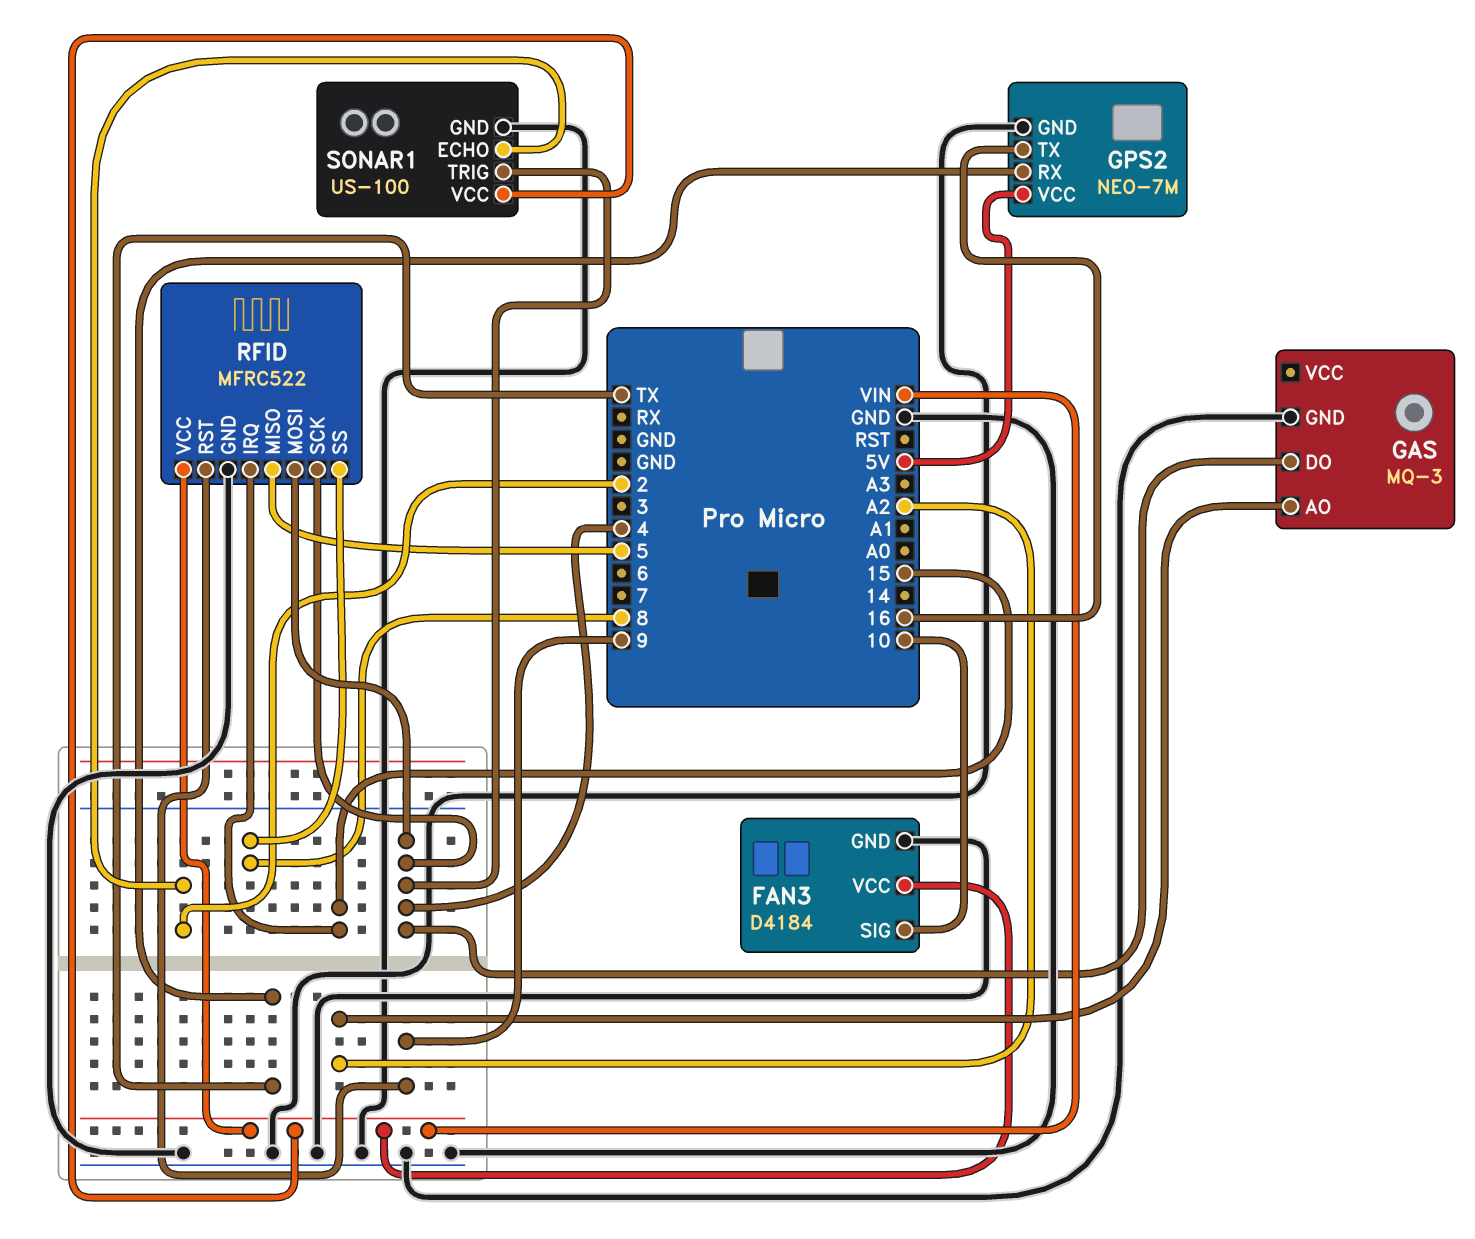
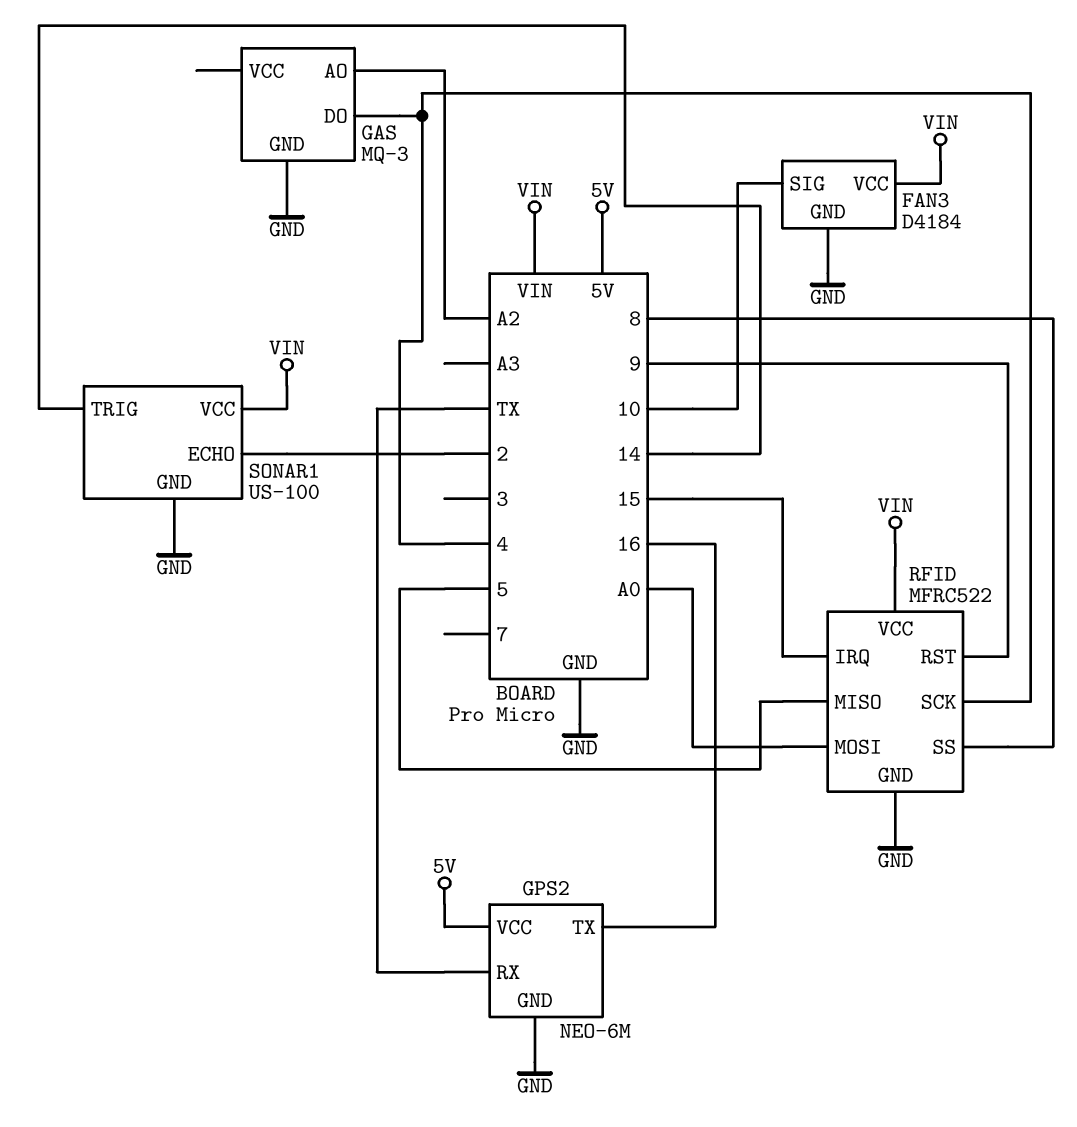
GPS2: NEO-7M -> NEO-6M
RFID pin MOSI: 4 -> A0
SONAR1 pin TRIG: 4 -> 14

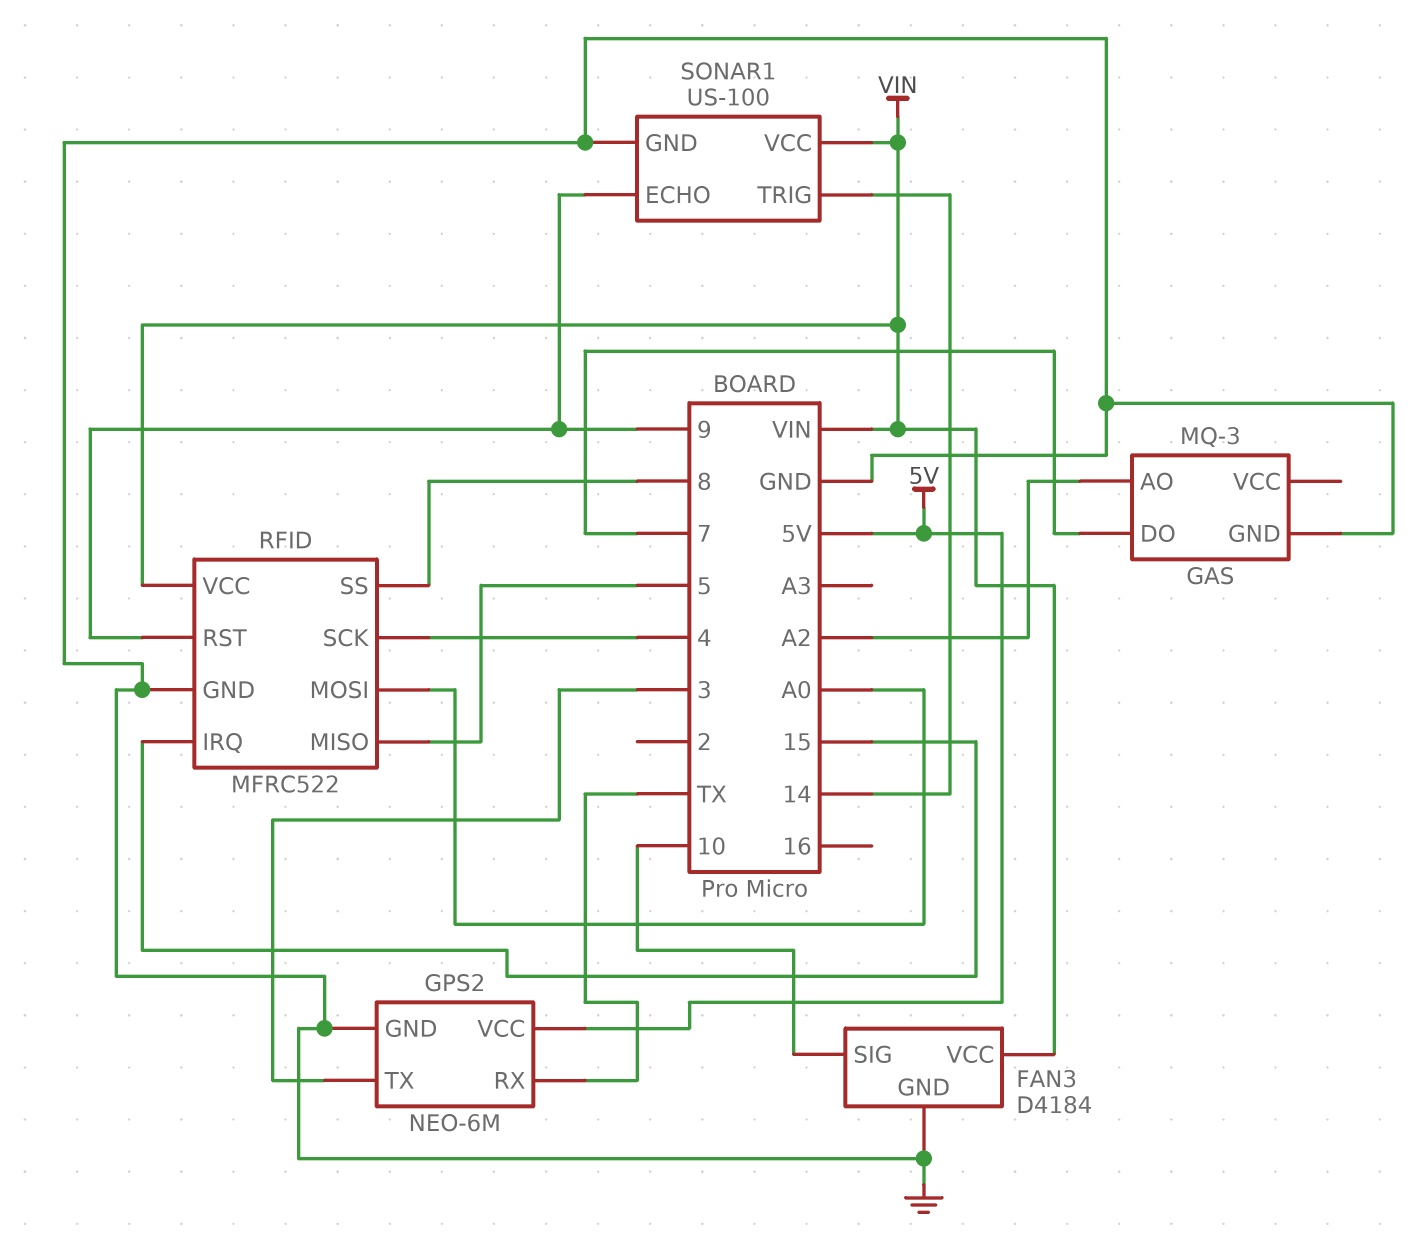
GAS pin DO: 4 -> 7
GPS2 pin TX: 16 -> 3
SONAR1 pin ECHO: 2 -> 9

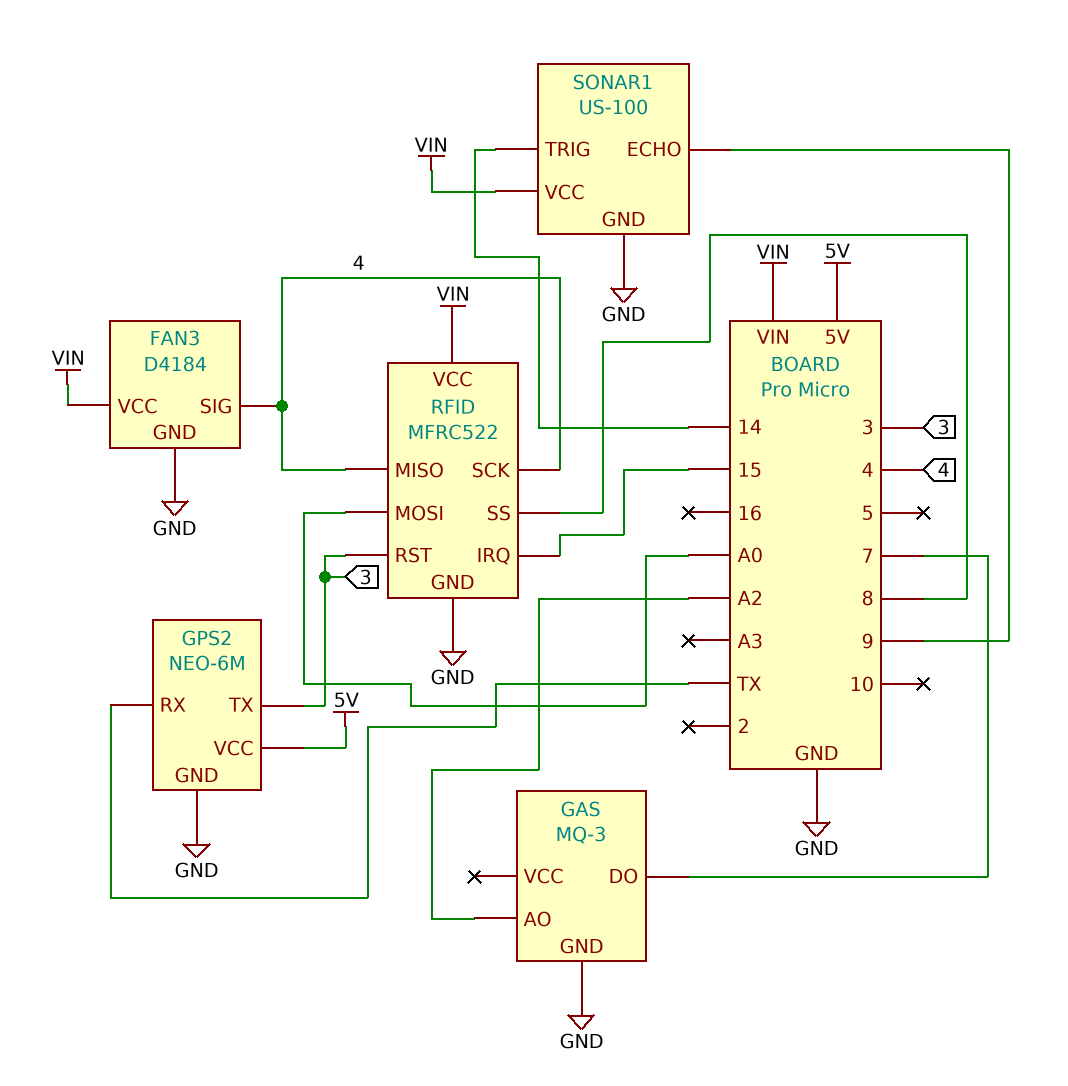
FAN3 pin SIG: 10 -> 4
RFID pin MISO: 5 -> 4
RFID pin RST: 9 -> 3

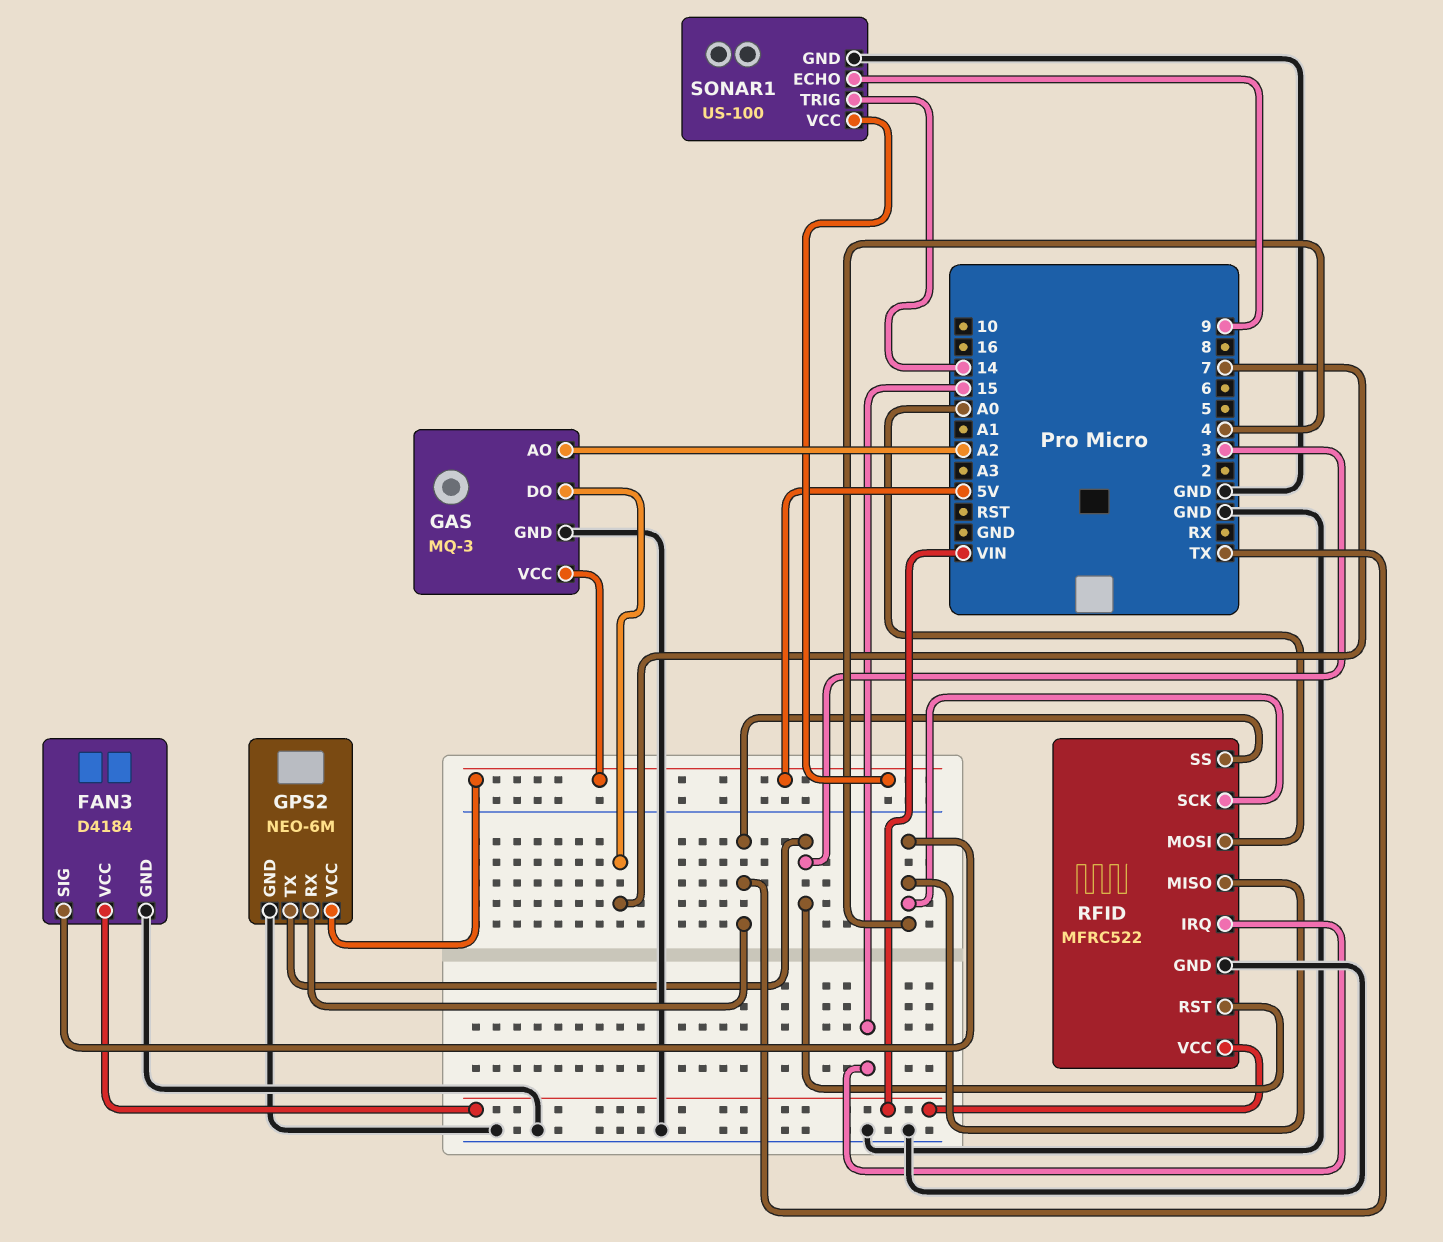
GAS pin VCC: none -> 5V
RFID pin SS: 8 -> TX
SONAR1 pin VCC: VIN -> 5V

